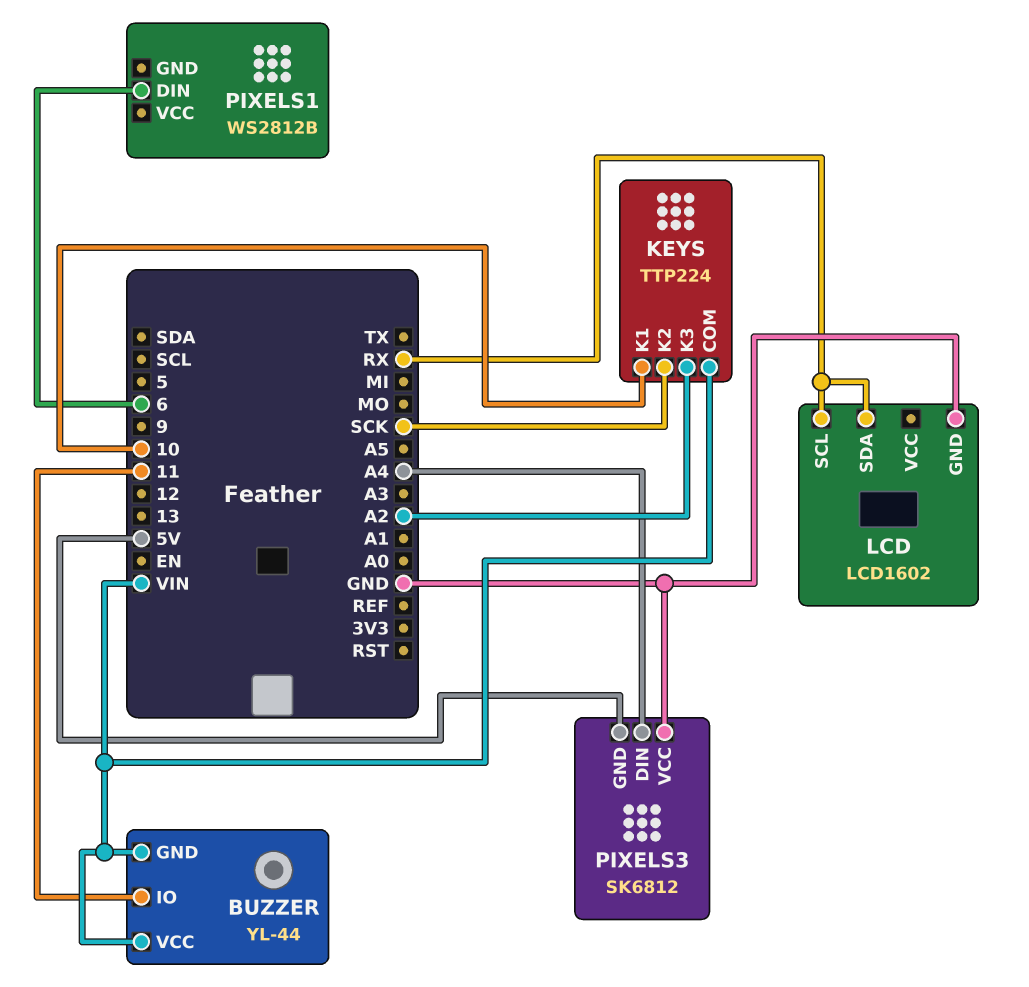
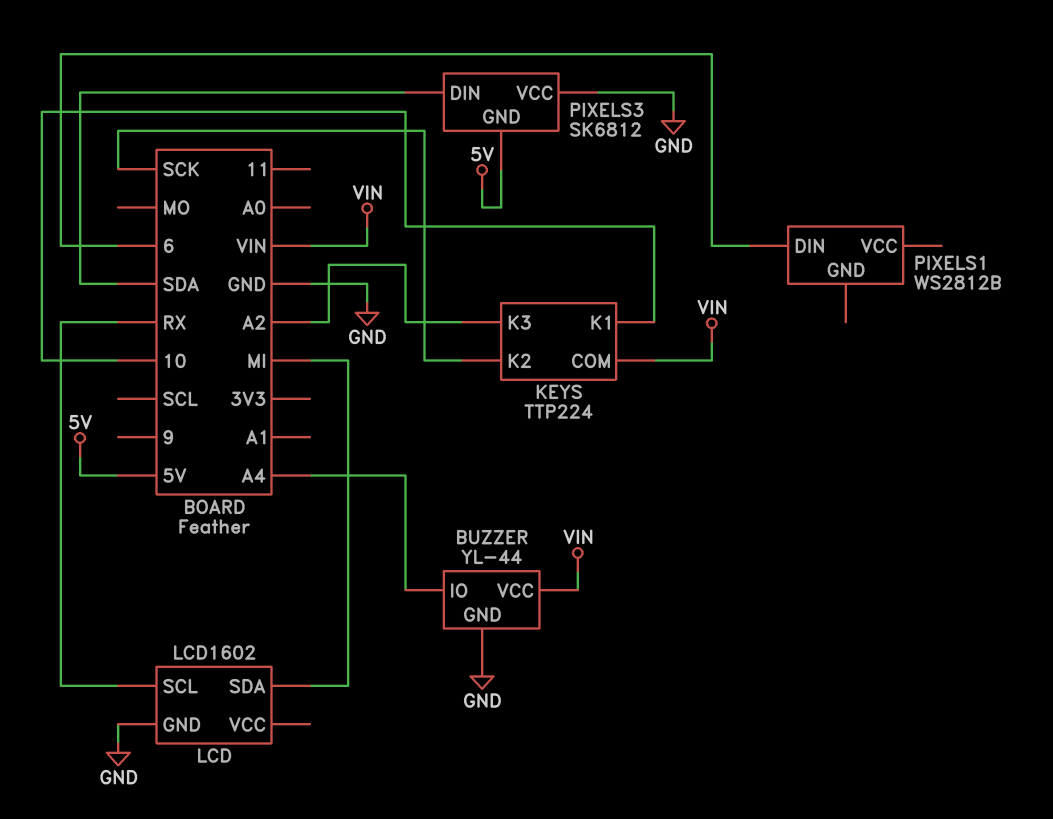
BUZZER pin GND: VIN -> GND
BUZZER pin IO: 11 -> A4
LCD pin SDA: RX -> MI
PIXELS3 pin DIN: A4 -> SDA

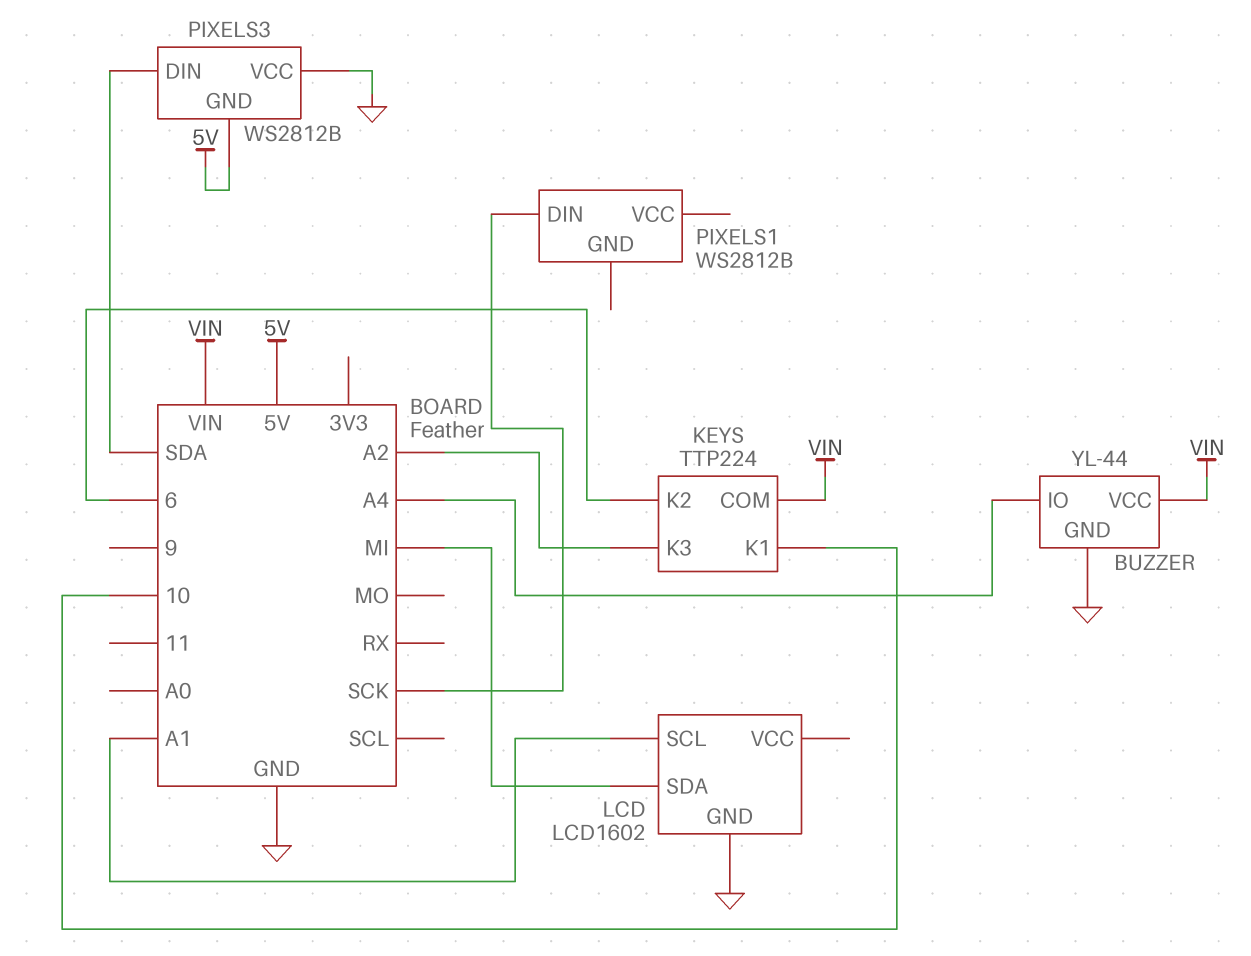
KEYS pin K2: SCK -> 6
LCD pin SCL: RX -> A1
PIXELS1 pin DIN: 6 -> SCK
PIXELS3: SK6812 -> WS2812B

